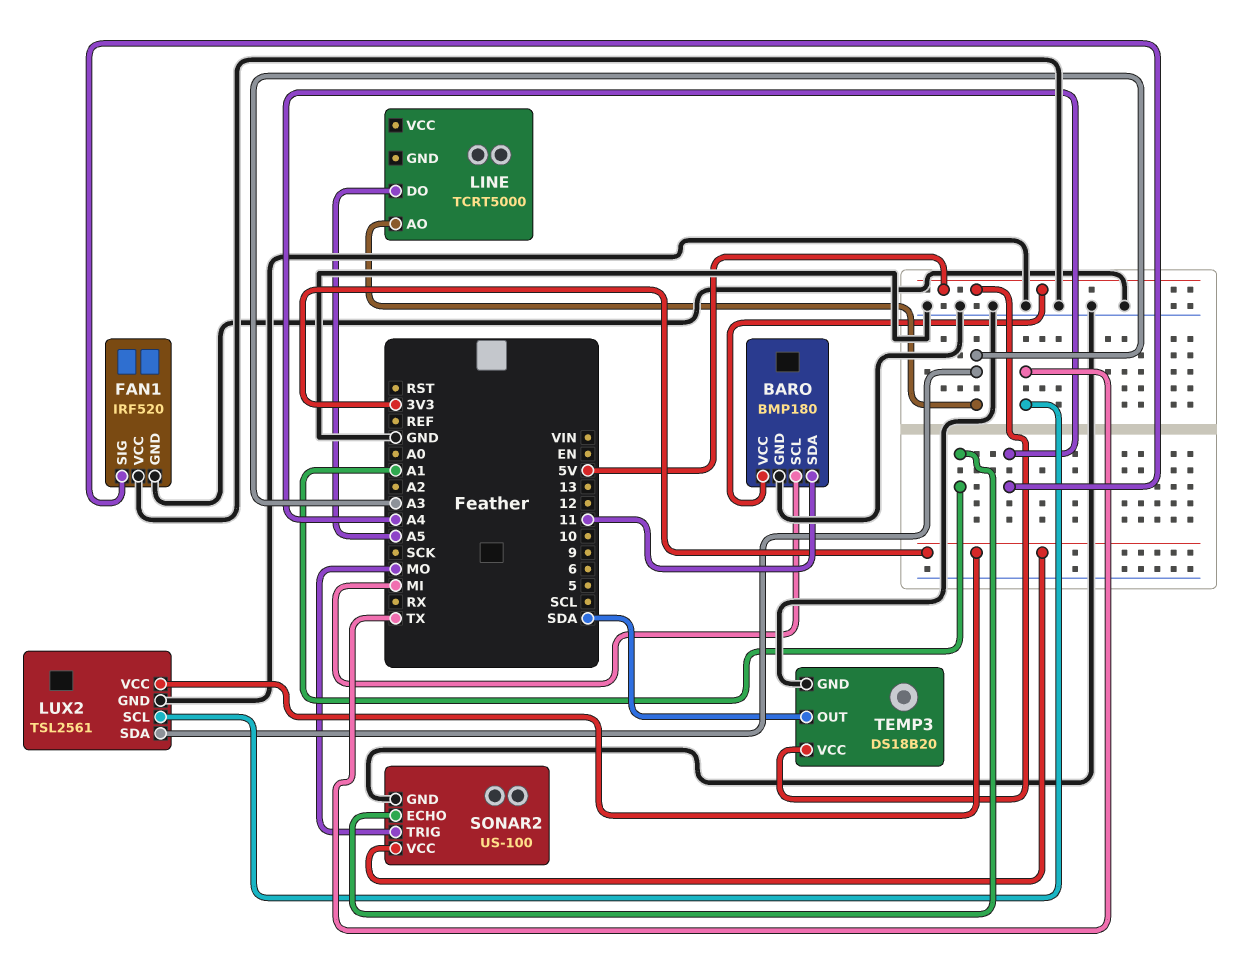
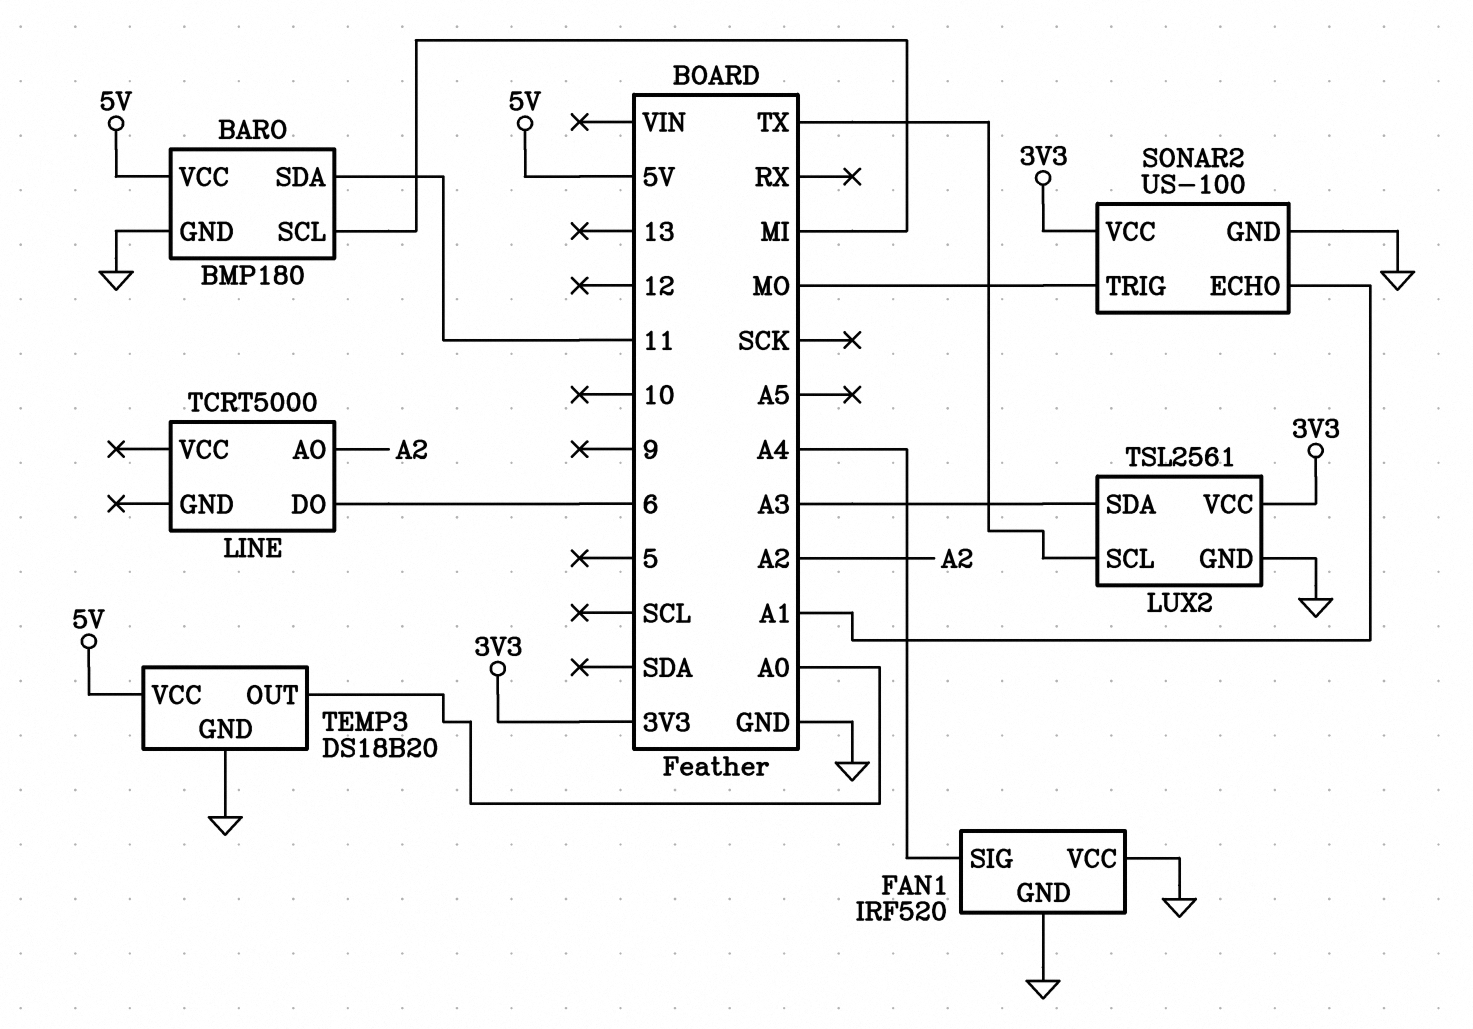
LINE pin AO: A3 -> A2
LINE pin DO: A5 -> 6
TEMP3 pin OUT: SDA -> A0

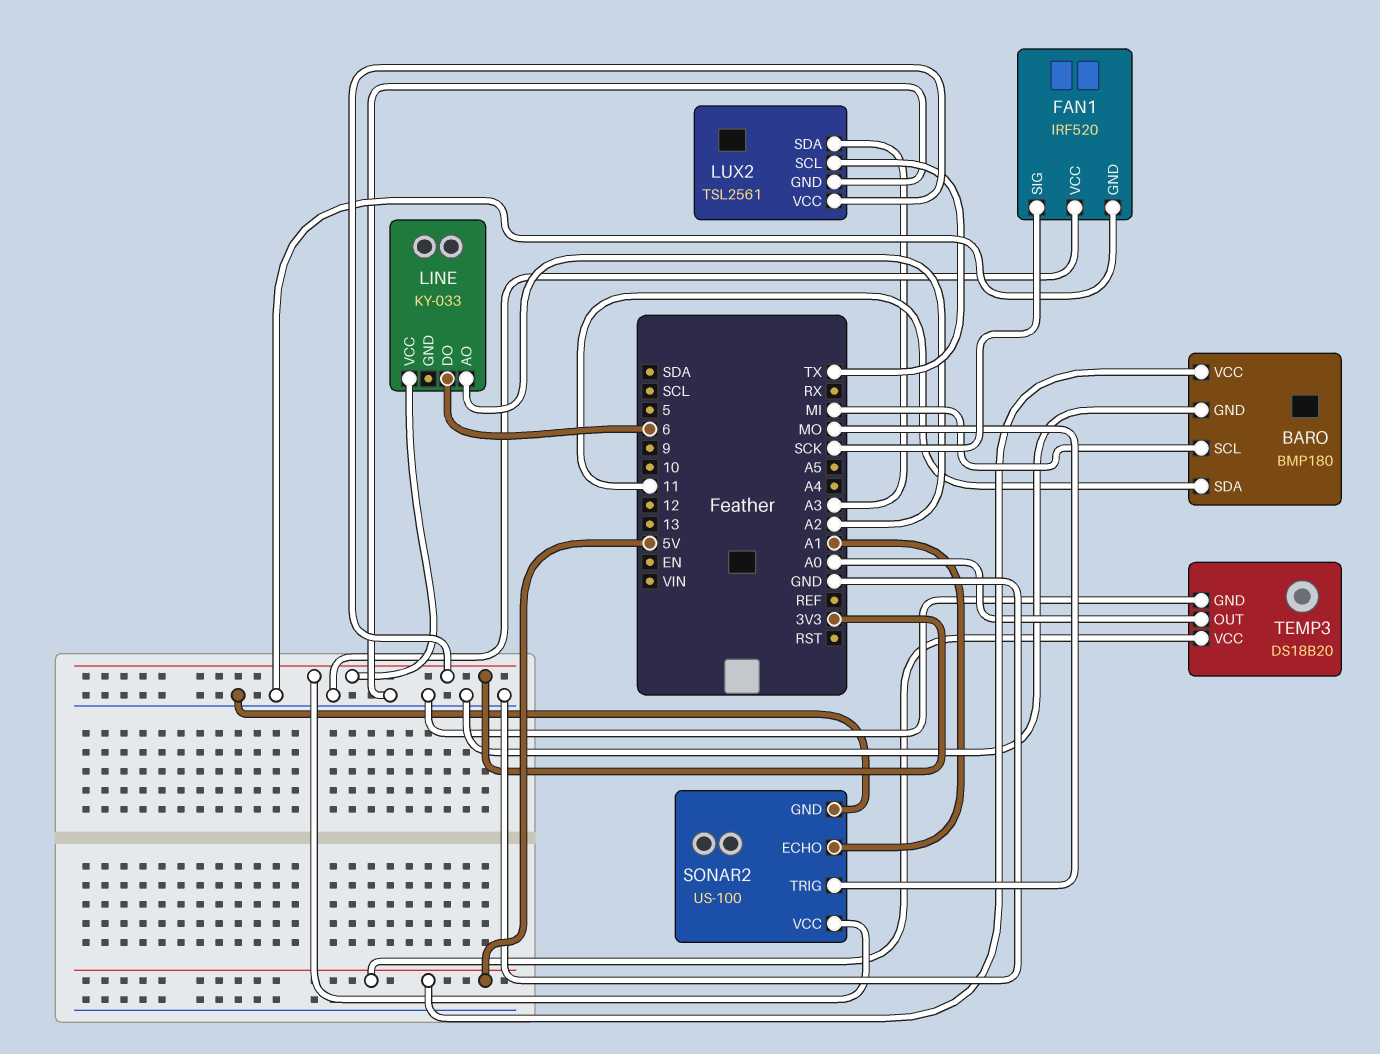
FAN1 pin SIG: A4 -> SCK
LINE: TCRT5000 -> KY-033
LINE pin VCC: none -> 3V3

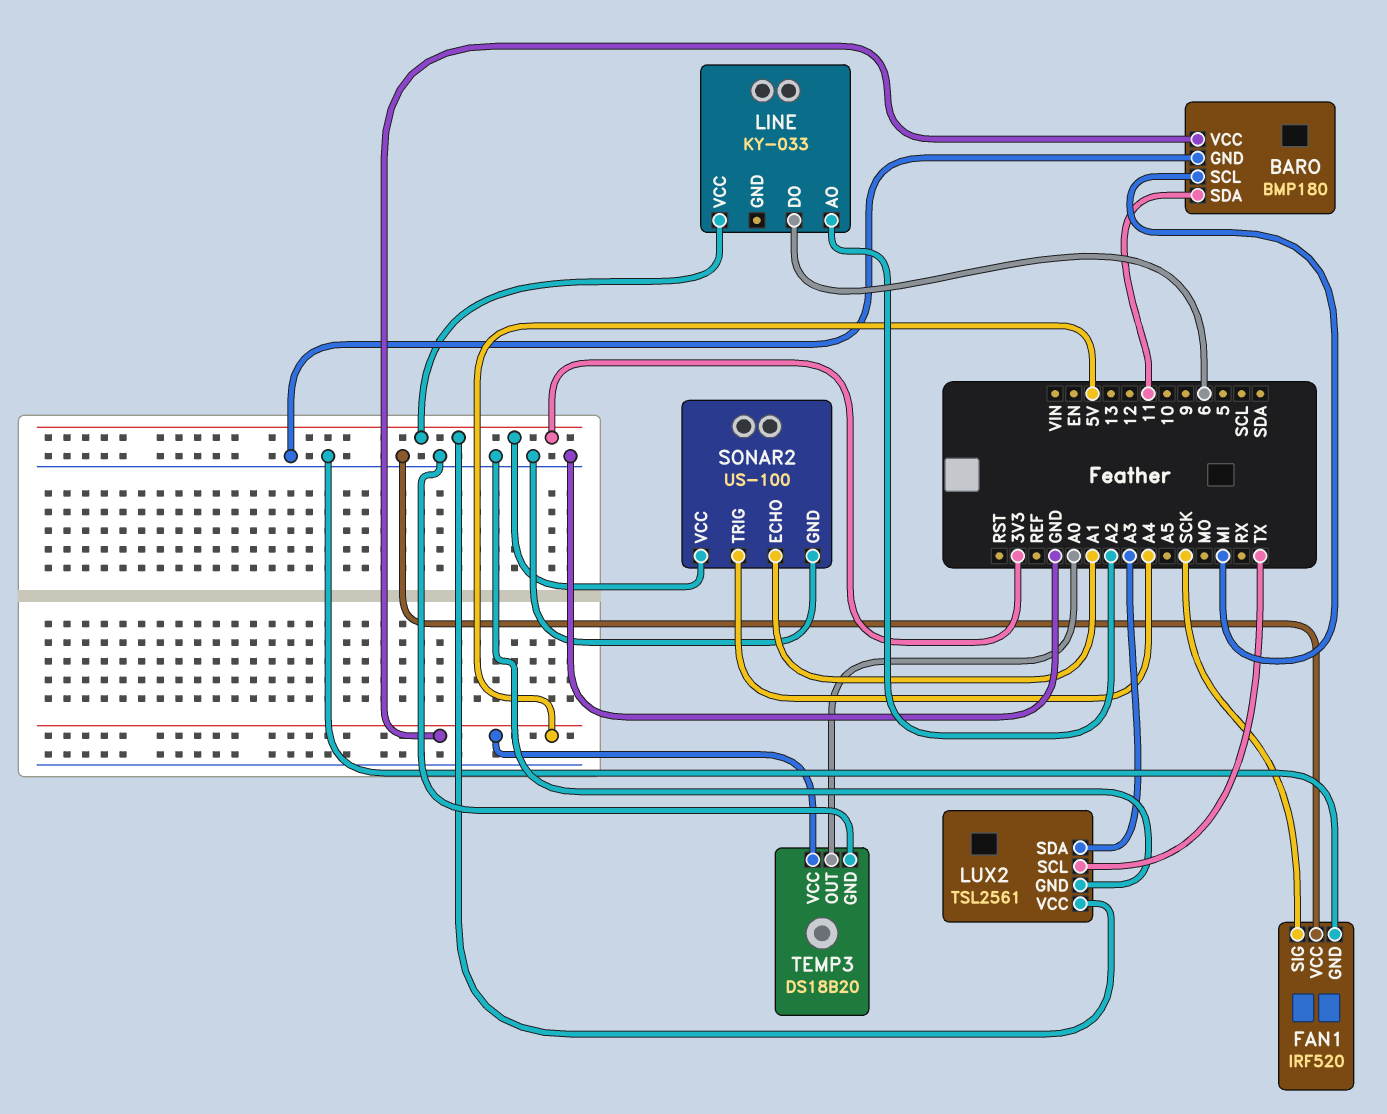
SONAR2 pin TRIG: MO -> A4

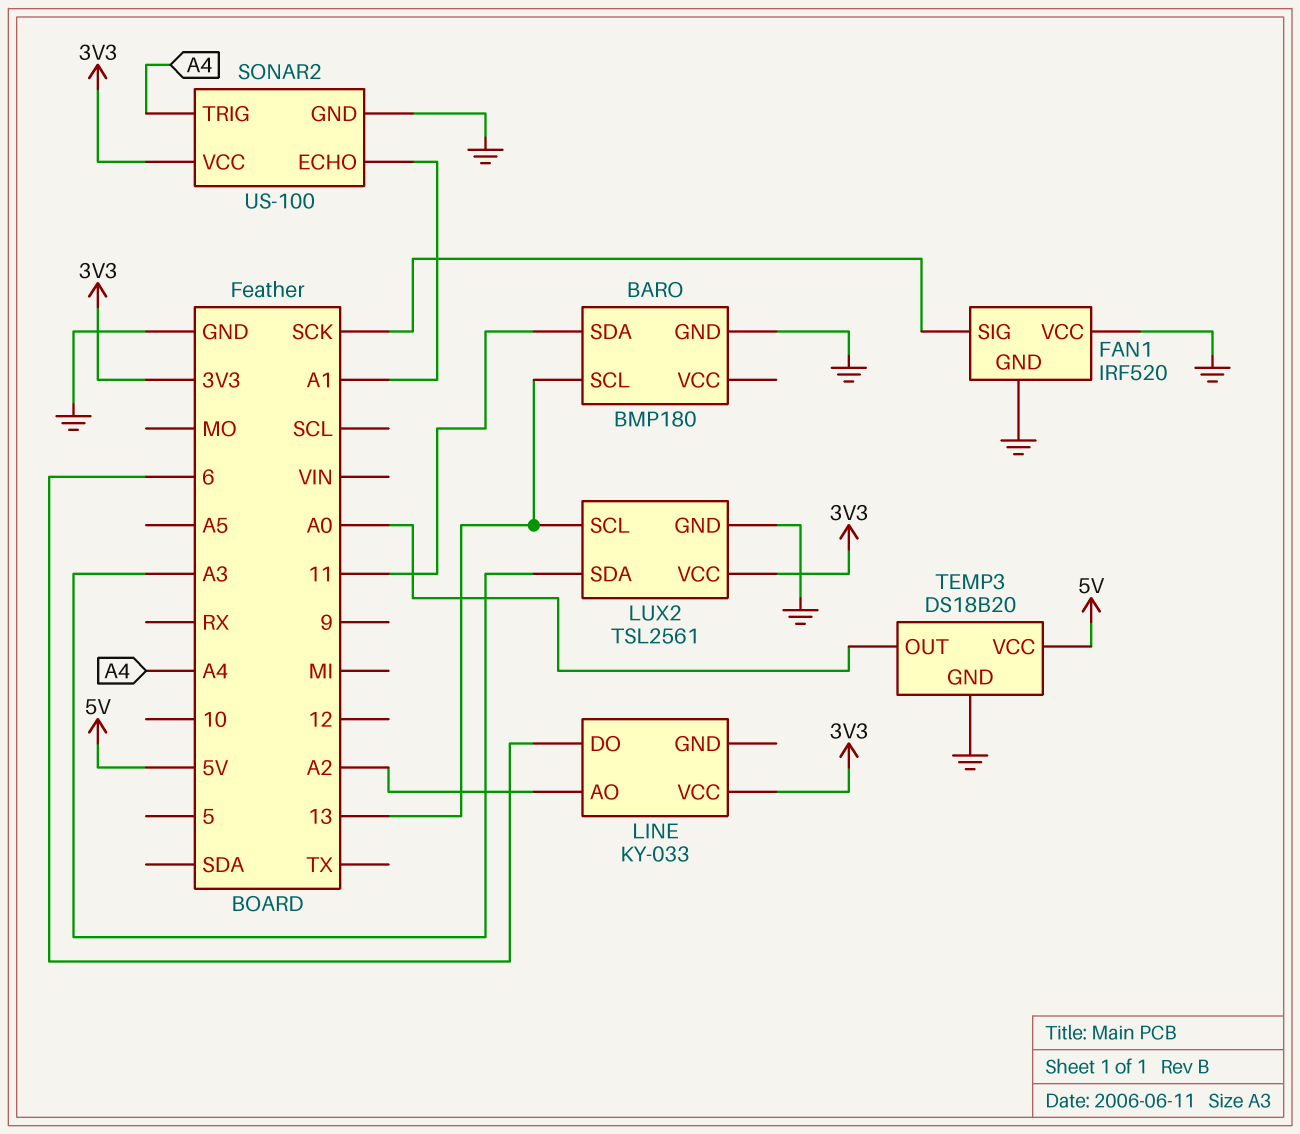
BARO pin SCL: MI -> 13
BARO pin VCC: 5V -> none
LUX2 pin SCL: TX -> 13

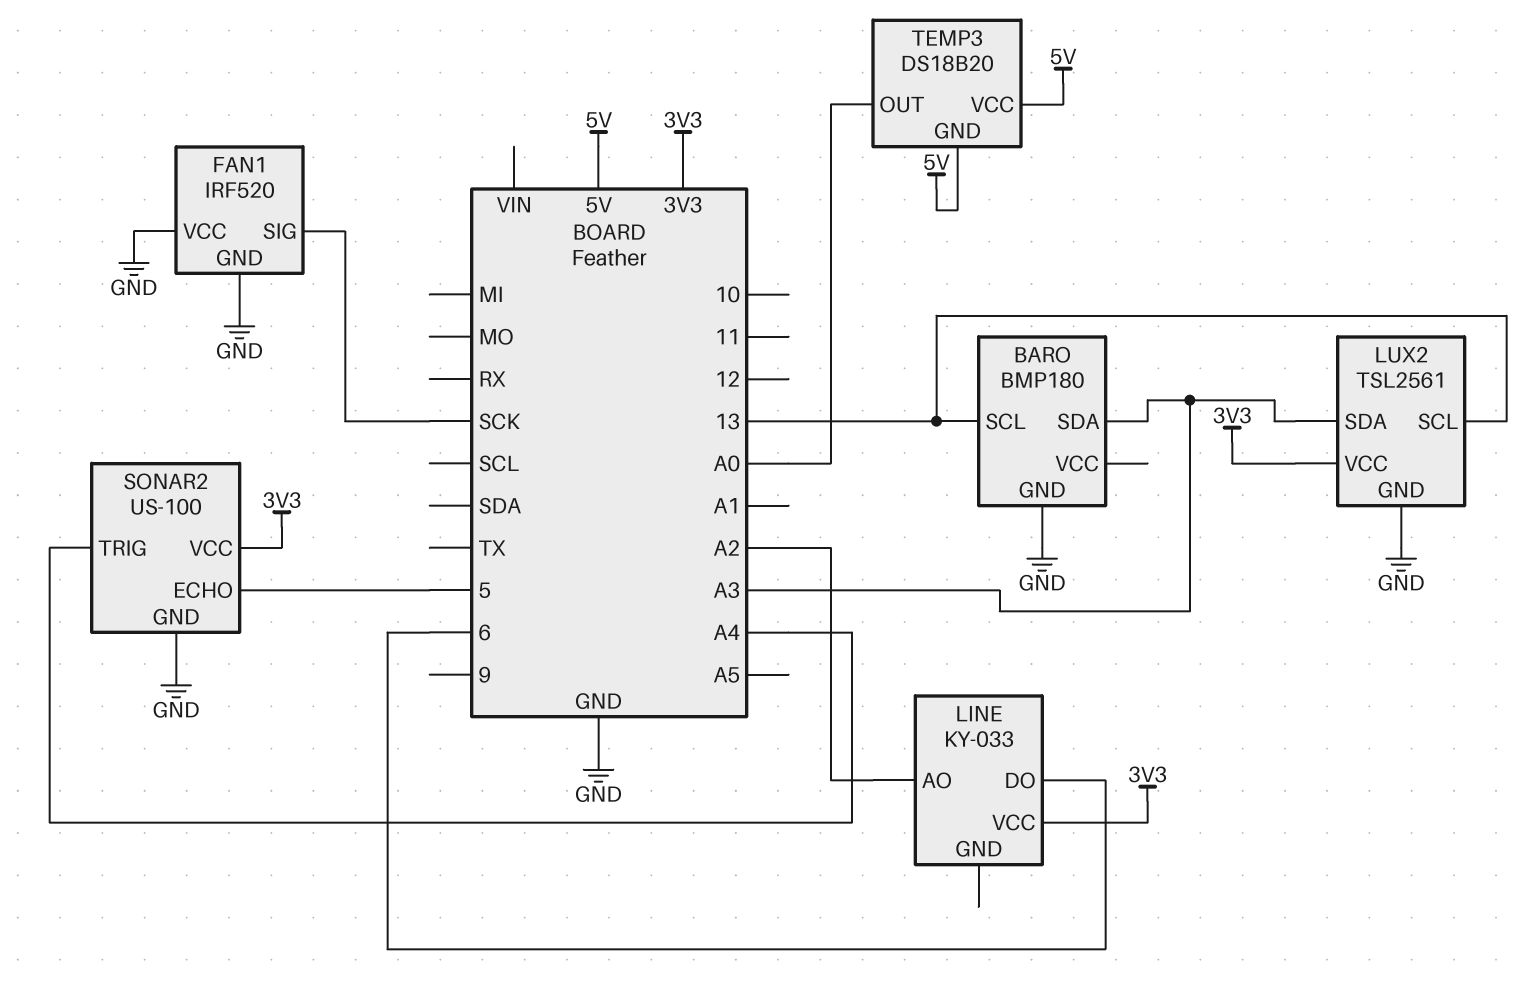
BARO pin SDA: 11 -> A3
SONAR2 pin ECHO: A1 -> 5
TEMP3 pin GND: GND -> 5V

